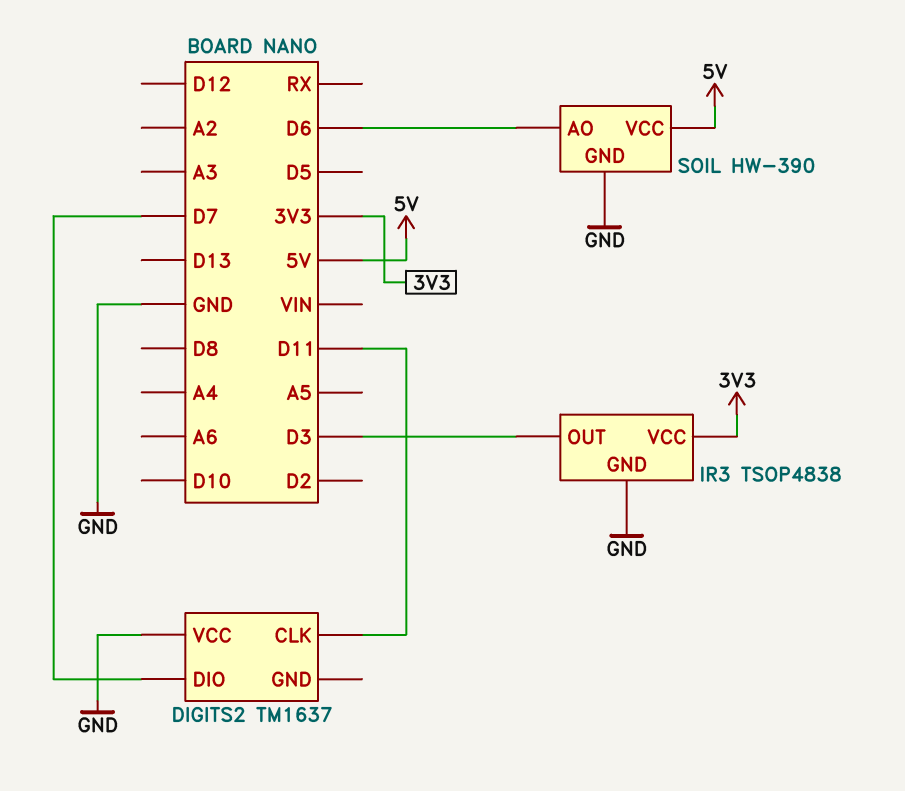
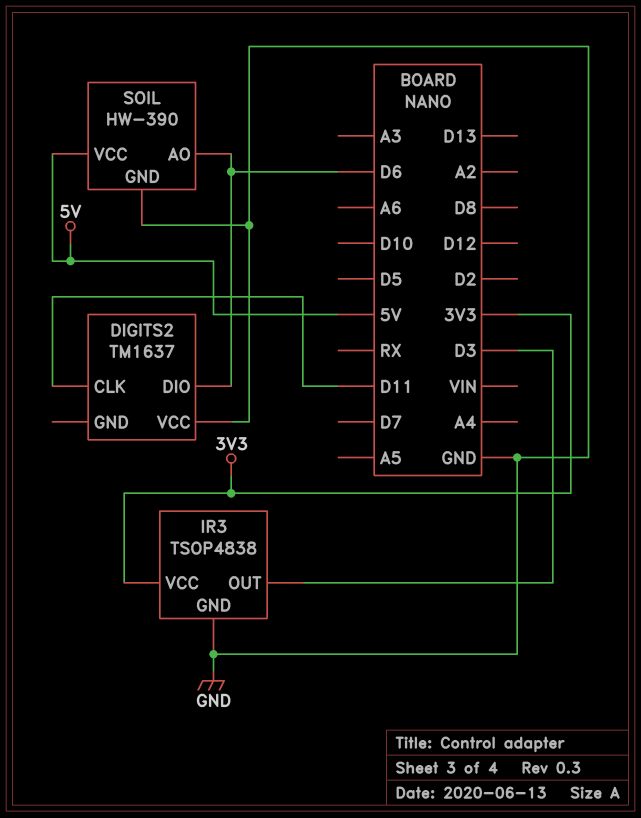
DIGITS2 pin DIO: D7 -> D6

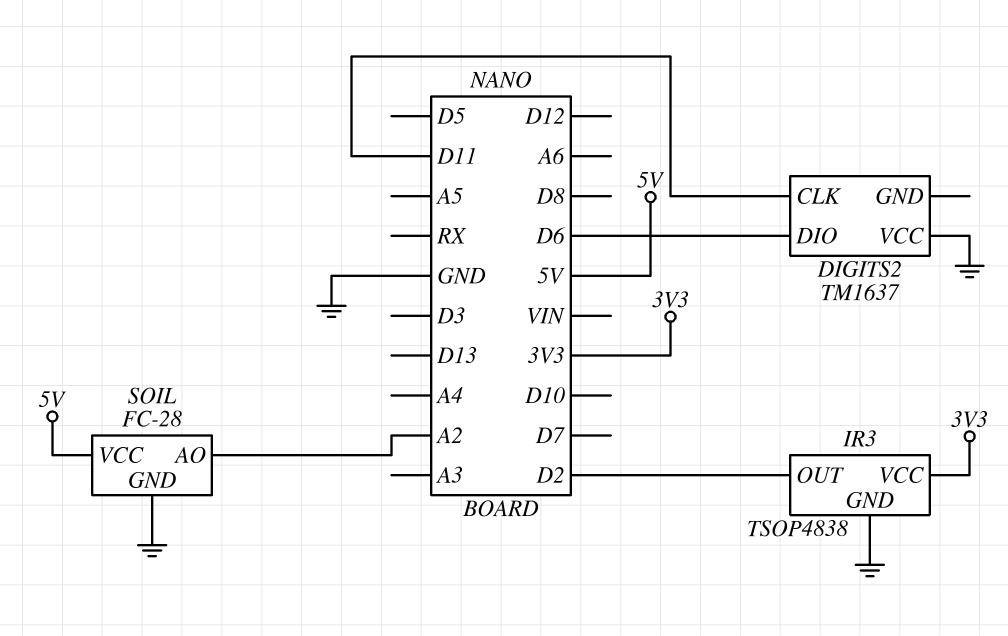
IR3 pin OUT: D3 -> D2
SOIL: HW-390 -> FC-28
SOIL pin AO: D6 -> A2

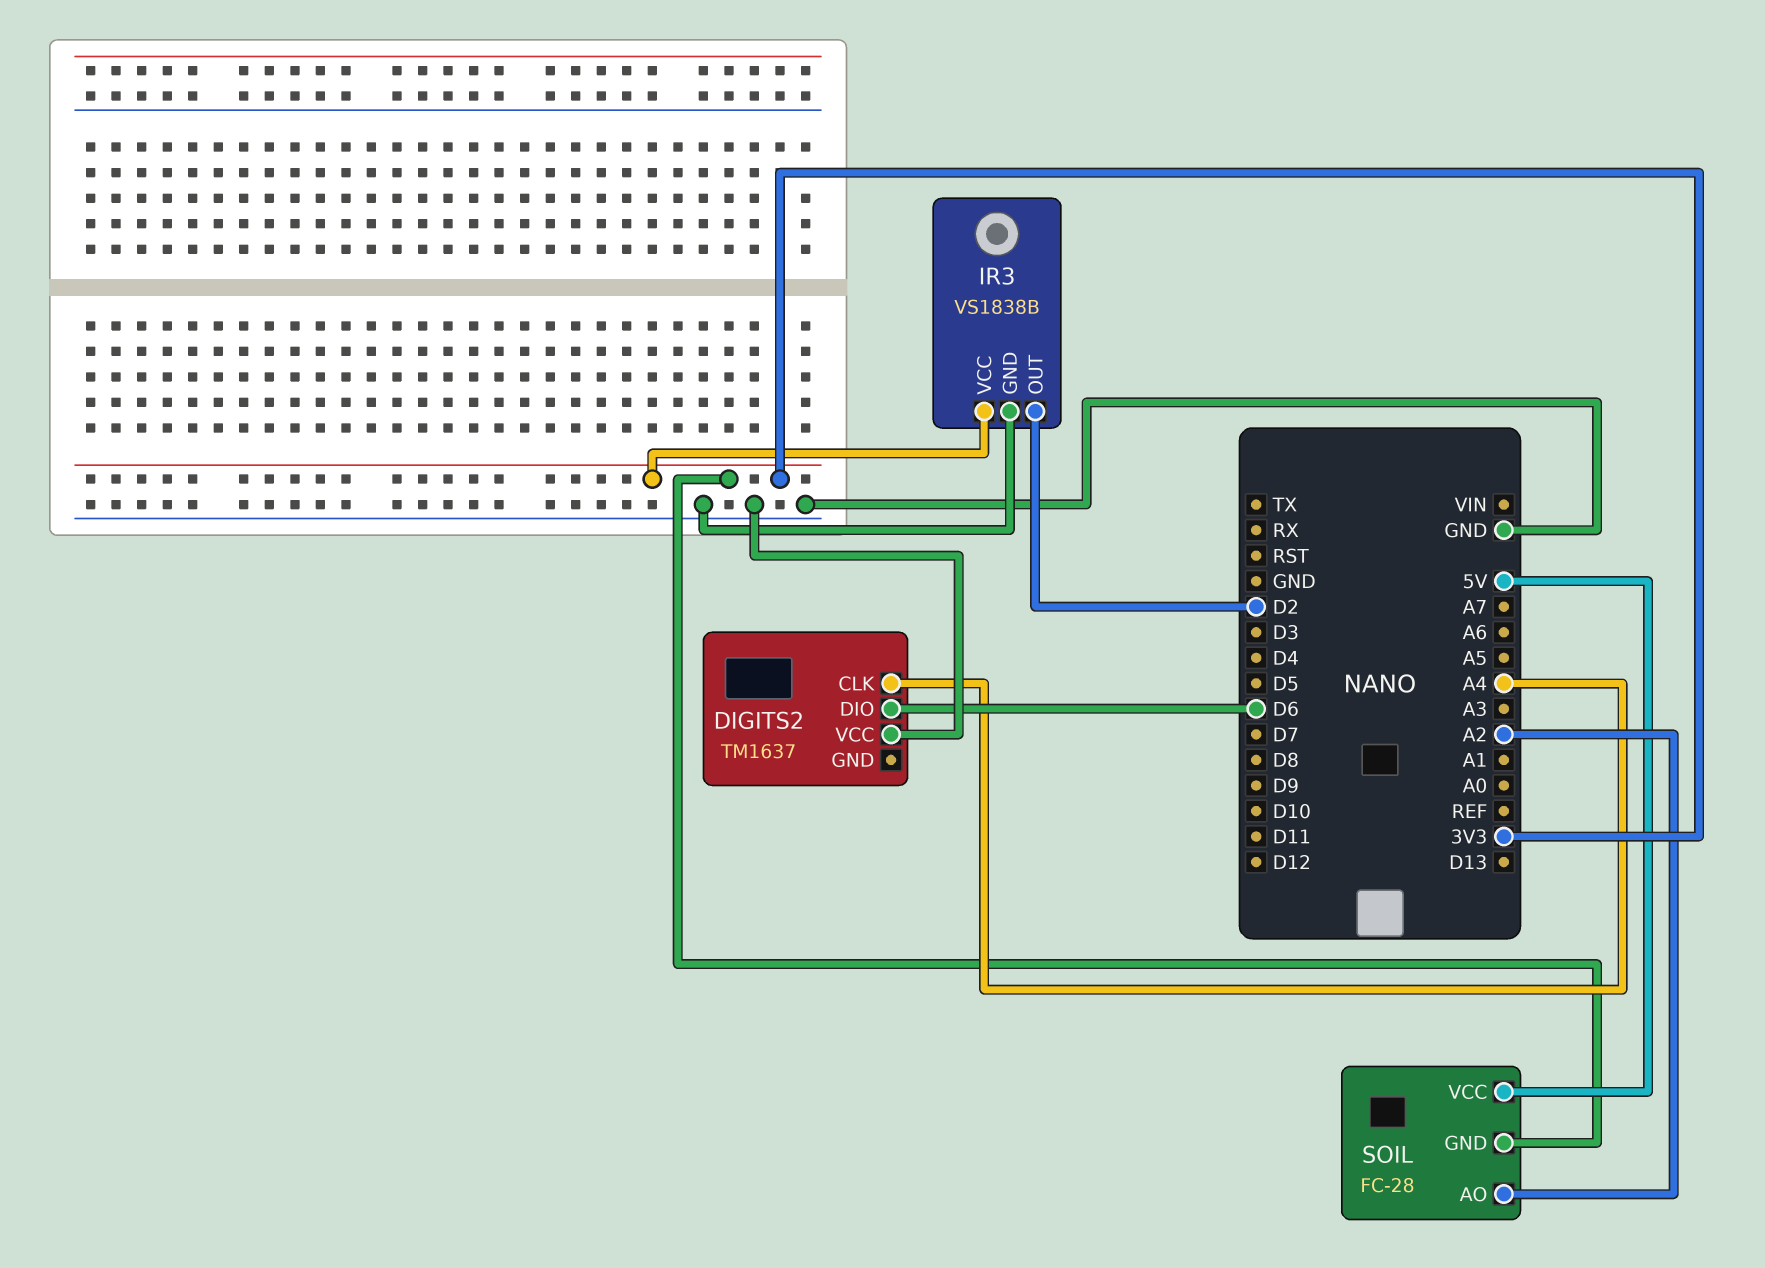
DIGITS2 pin CLK: D11 -> A4
IR3: TSOP4838 -> VS1838B
SOIL pin GND: GND -> 3V3

